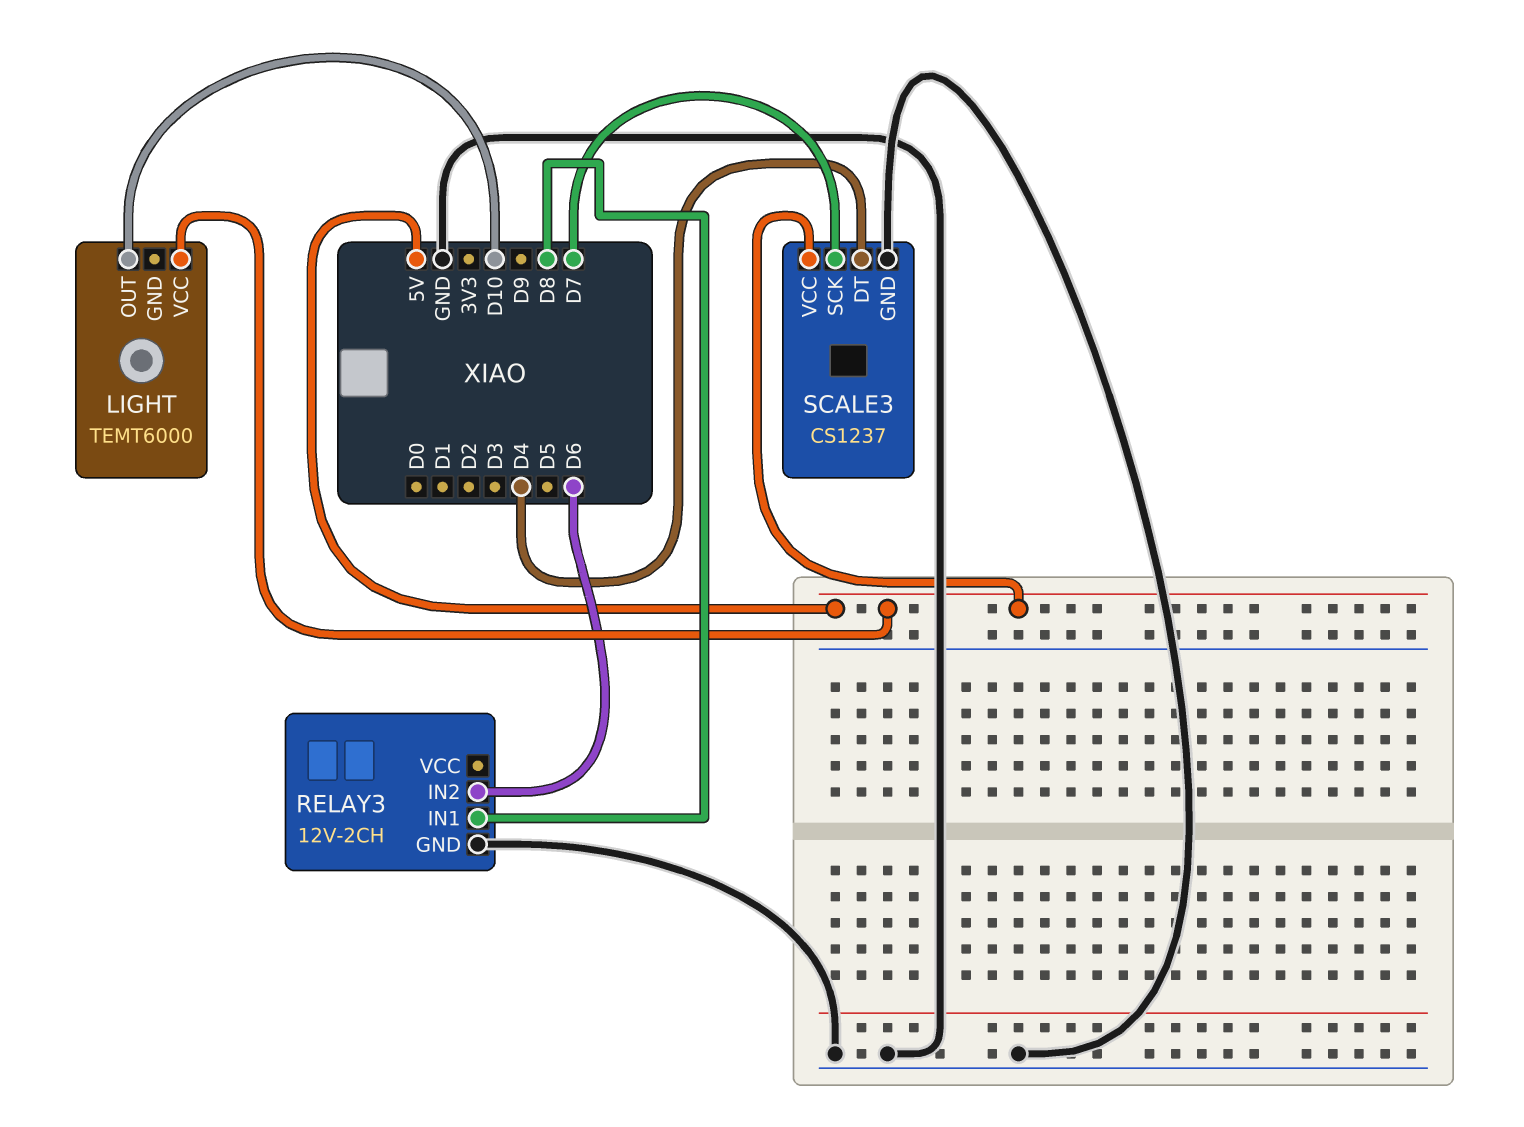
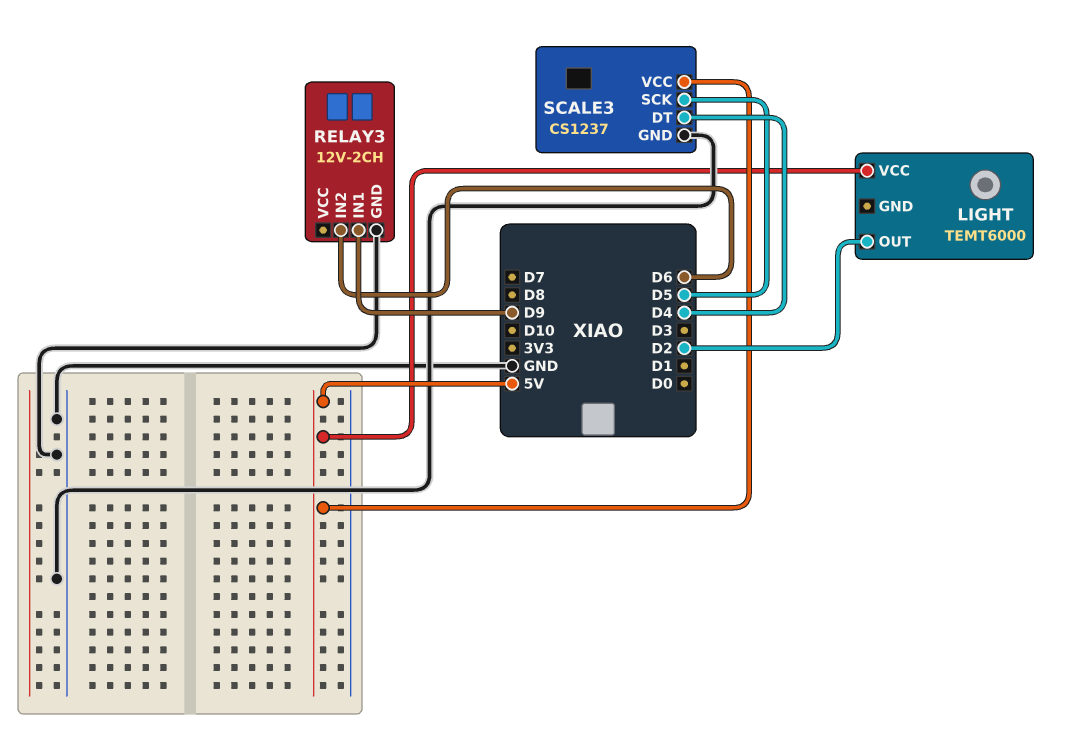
LIGHT pin OUT: D10 -> D2
RELAY3 pin IN1: D8 -> D9
SCALE3 pin SCK: D7 -> D5

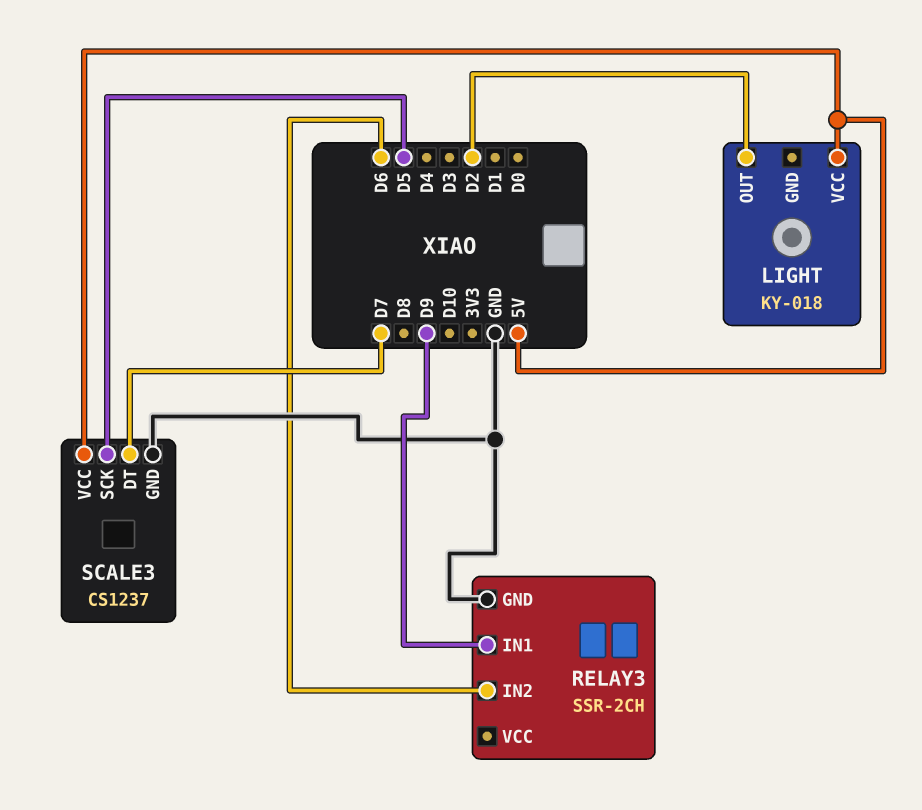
LIGHT: TEMT6000 -> KY-018
RELAY3: 12V-2CH -> SSR-2CH
SCALE3 pin DT: D4 -> D7

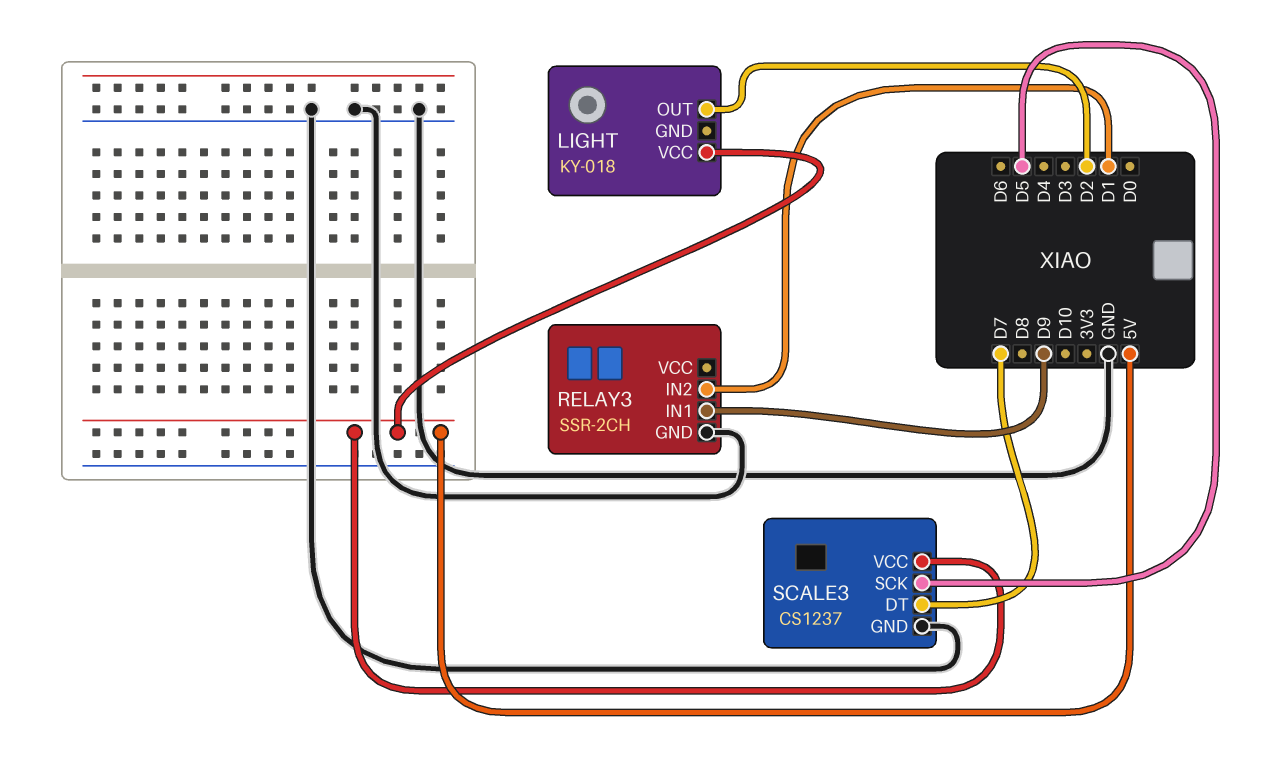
RELAY3 pin IN2: D6 -> D1

